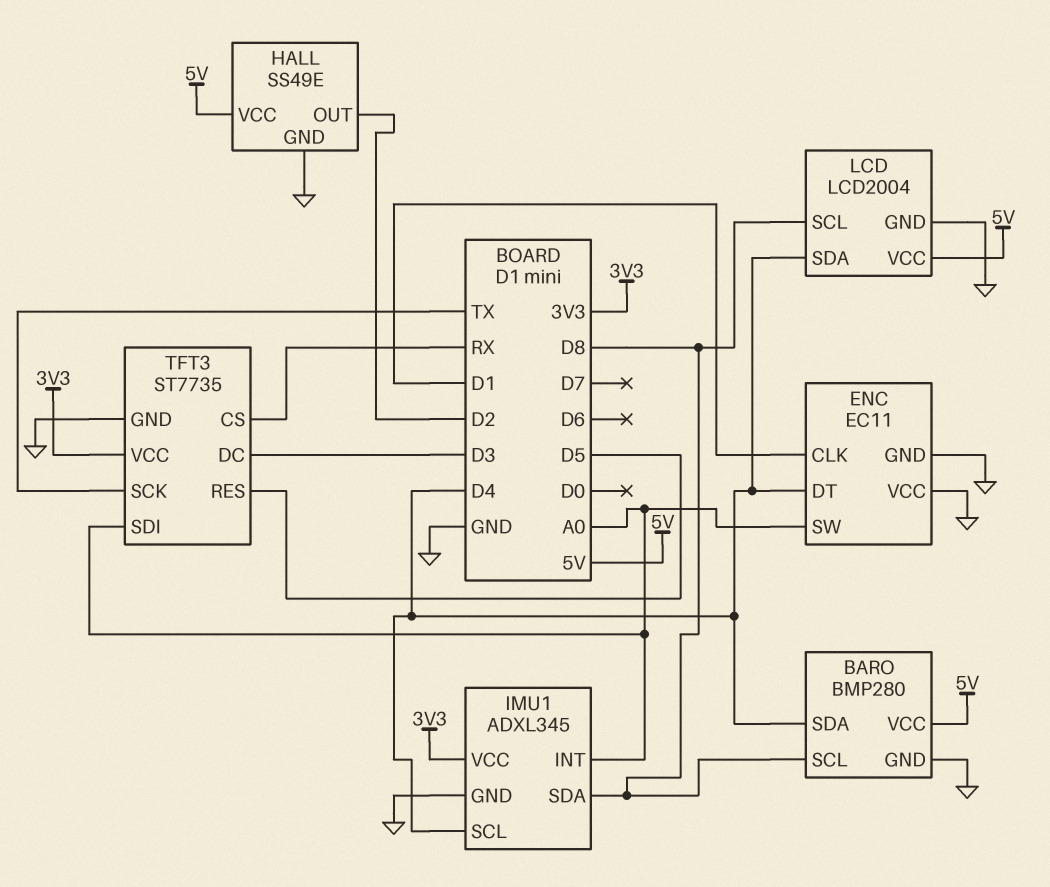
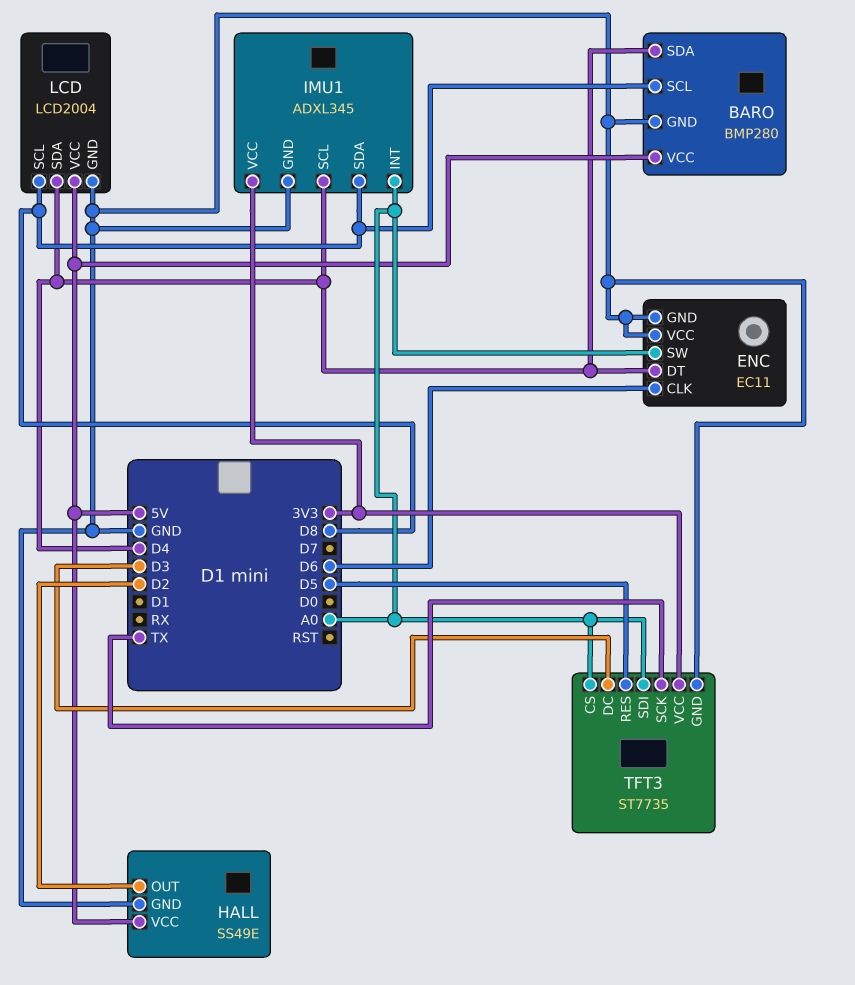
ENC pin CLK: D1 -> D6
TFT3 pin CS: RX -> A0

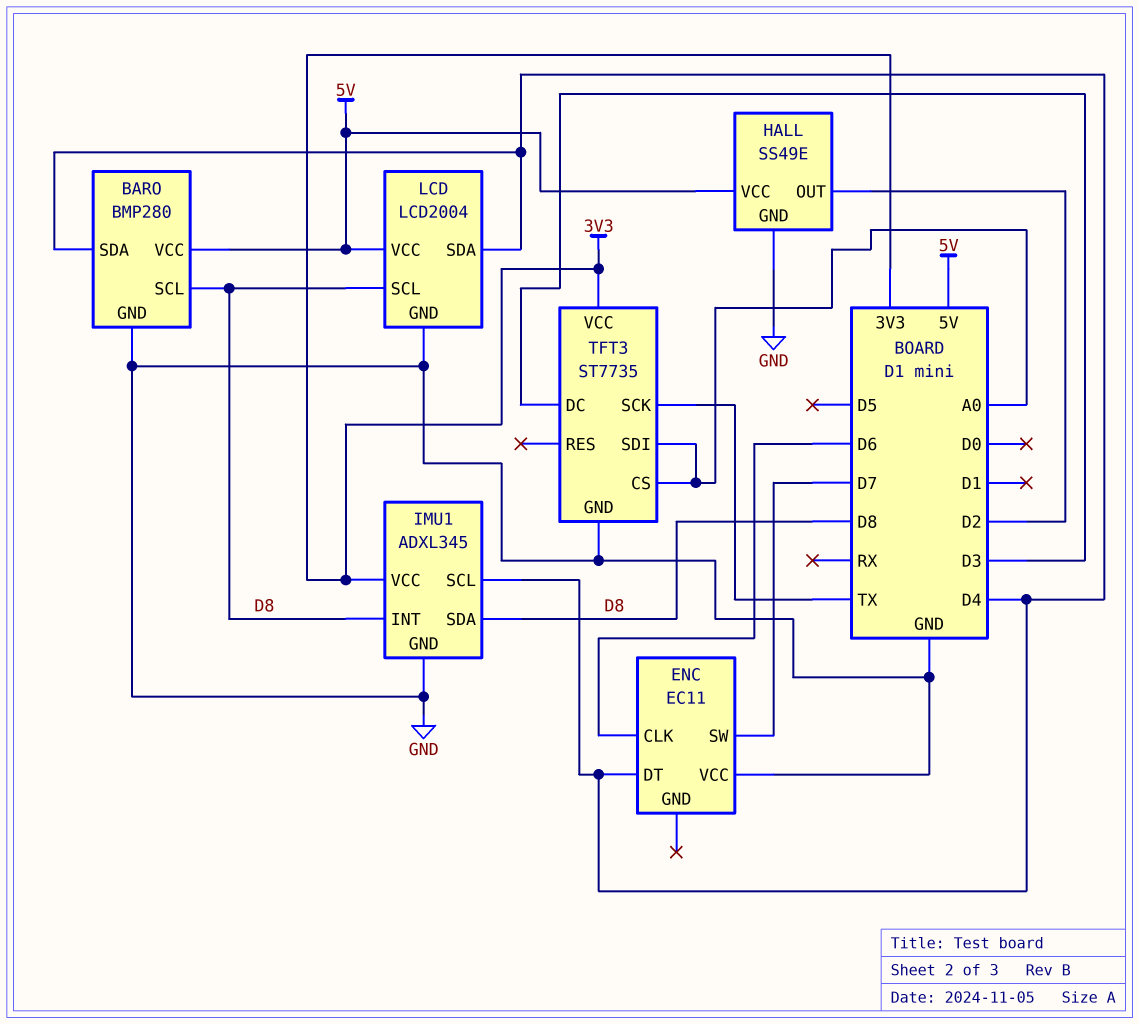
ENC pin GND: GND -> none
ENC pin SW: A0 -> D7
IMU1 pin INT: A0 -> D8
TFT3 pin RES: D5 -> none

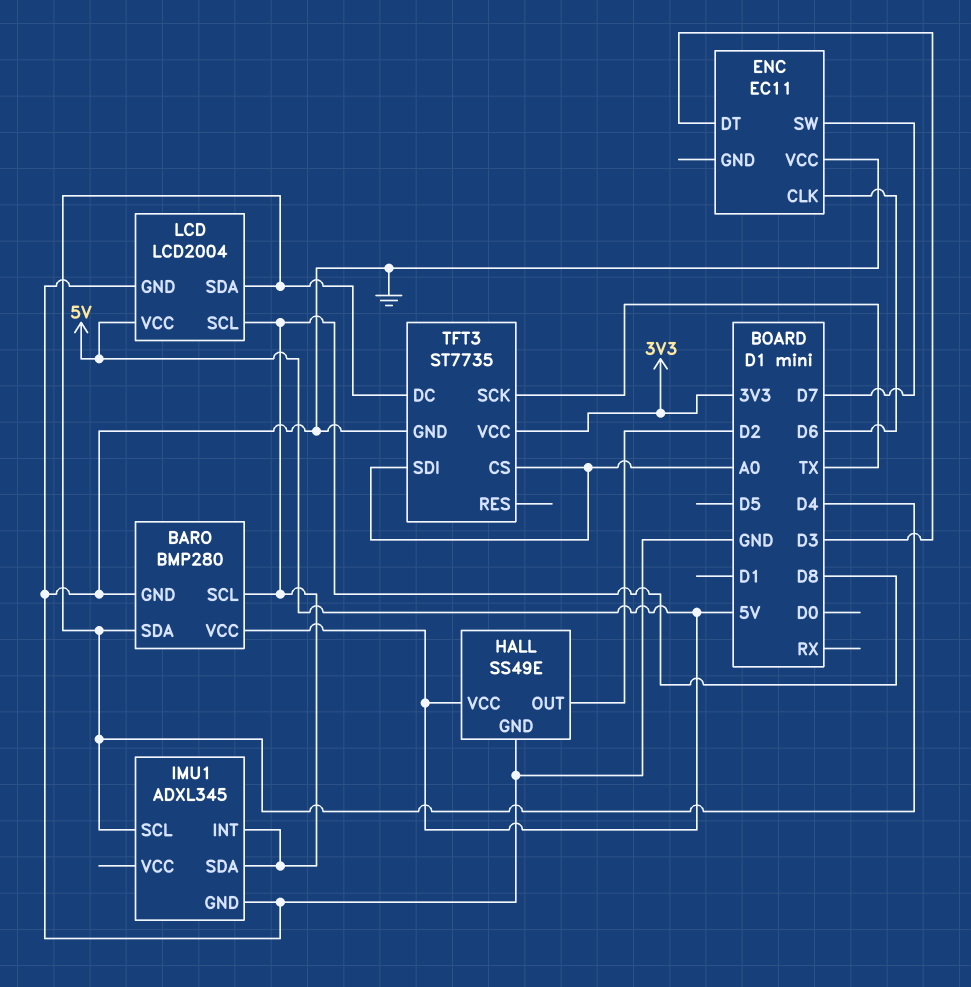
ENC pin DT: D4 -> D3
IMU1 pin VCC: 3V3 -> none
TFT3 pin DC: D3 -> D4

